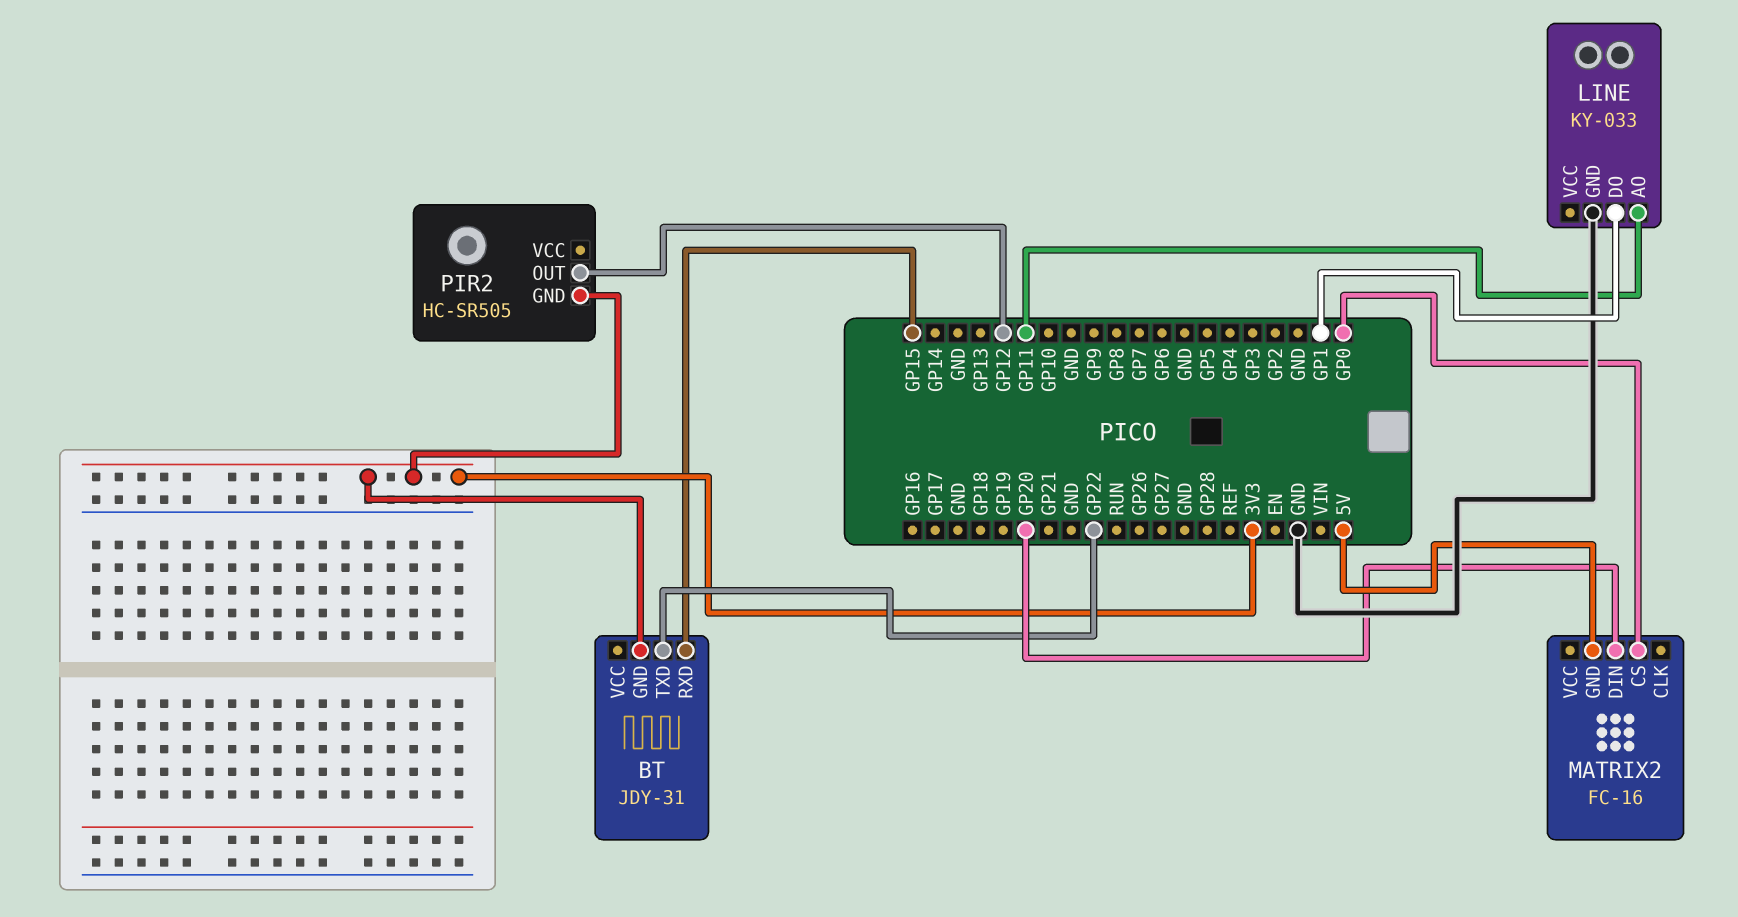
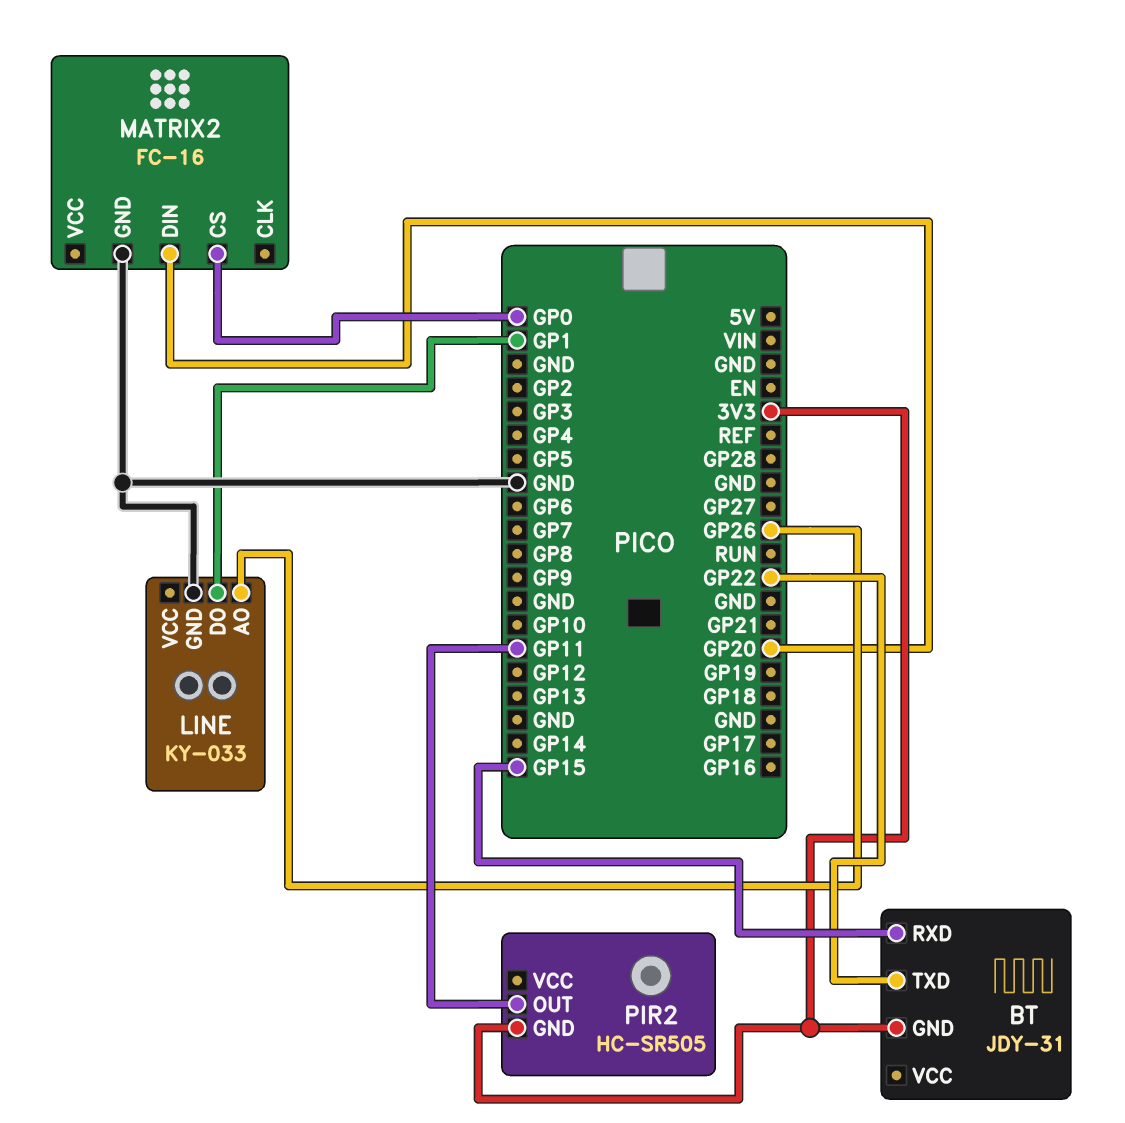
LINE pin AO: GP11 -> GP26
MATRIX2 pin GND: 5V -> GND
PIR2 pin OUT: GP12 -> GP11

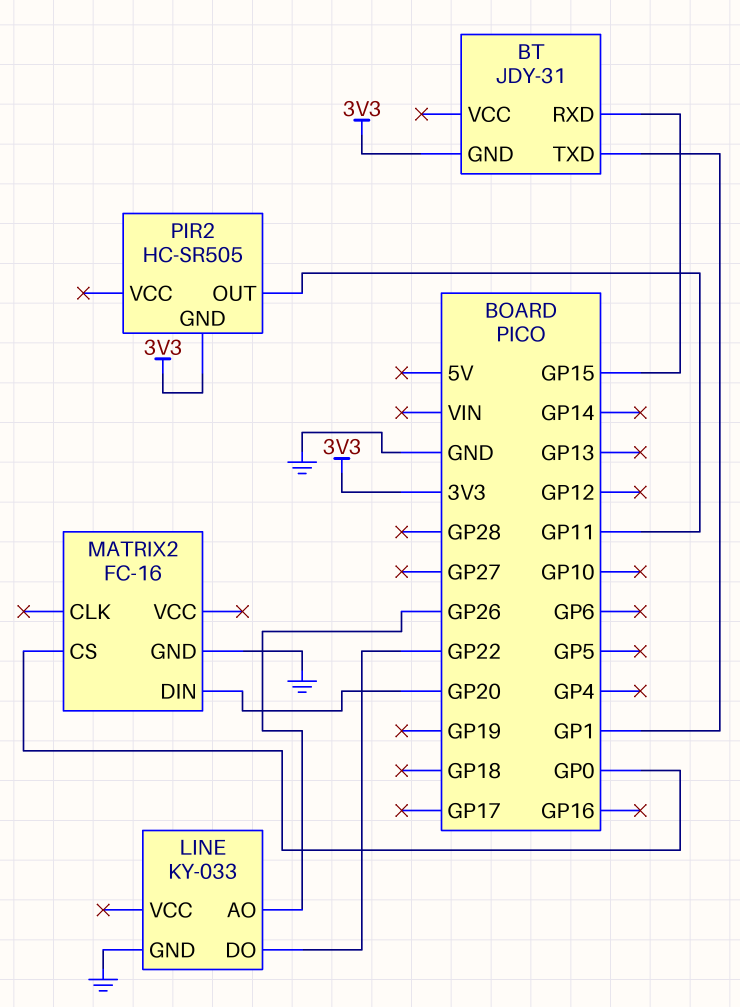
BT pin TXD: GP22 -> GP1
LINE pin DO: GP1 -> GP22

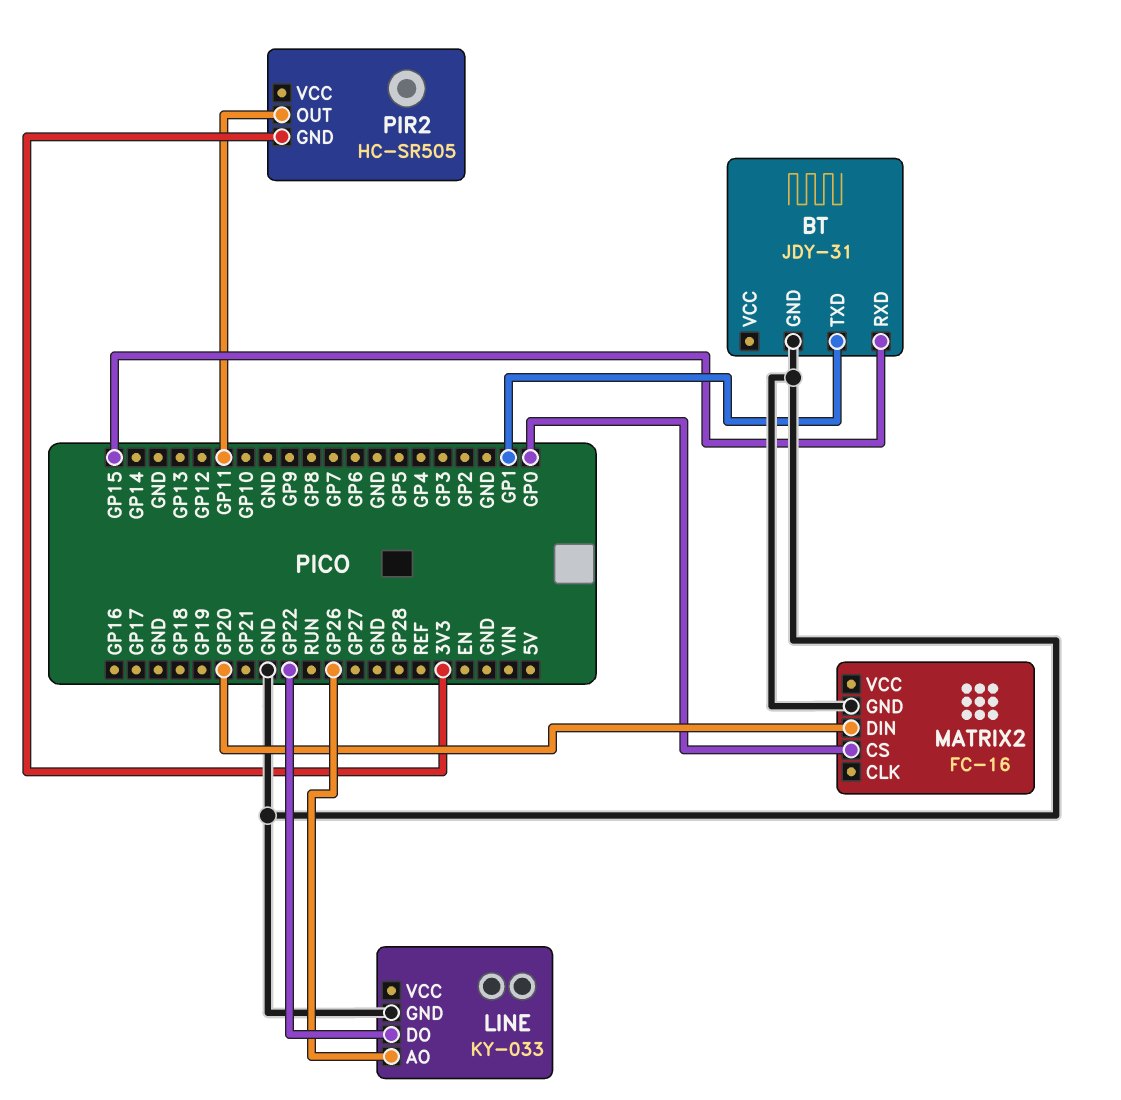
BT pin GND: 3V3 -> GND

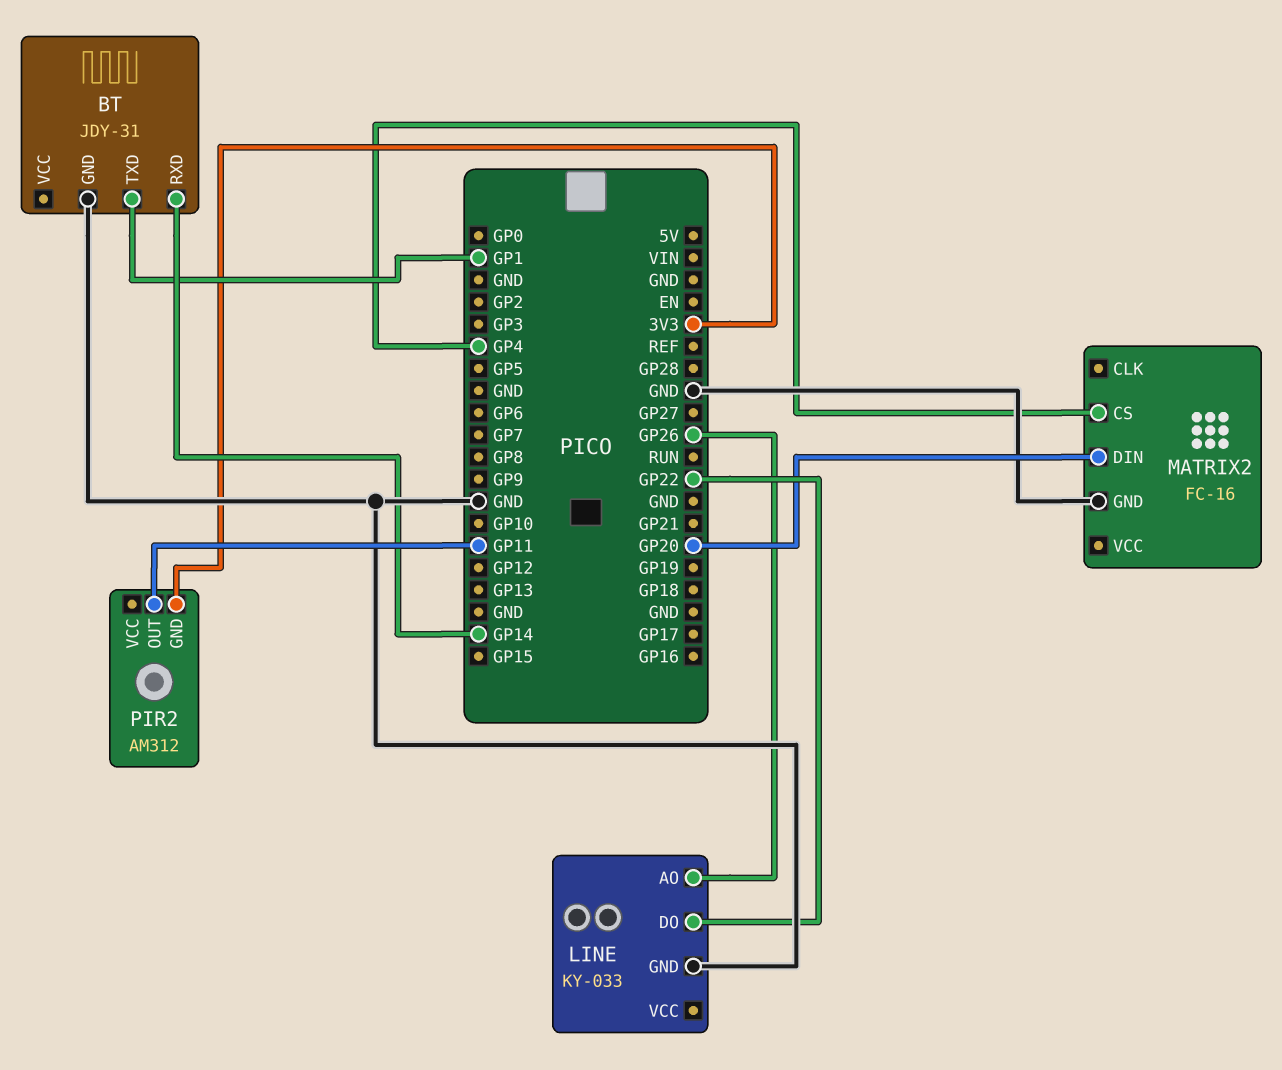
BT pin RXD: GP15 -> GP14
MATRIX2 pin CS: GP0 -> GP4
PIR2: HC-SR505 -> AM312

